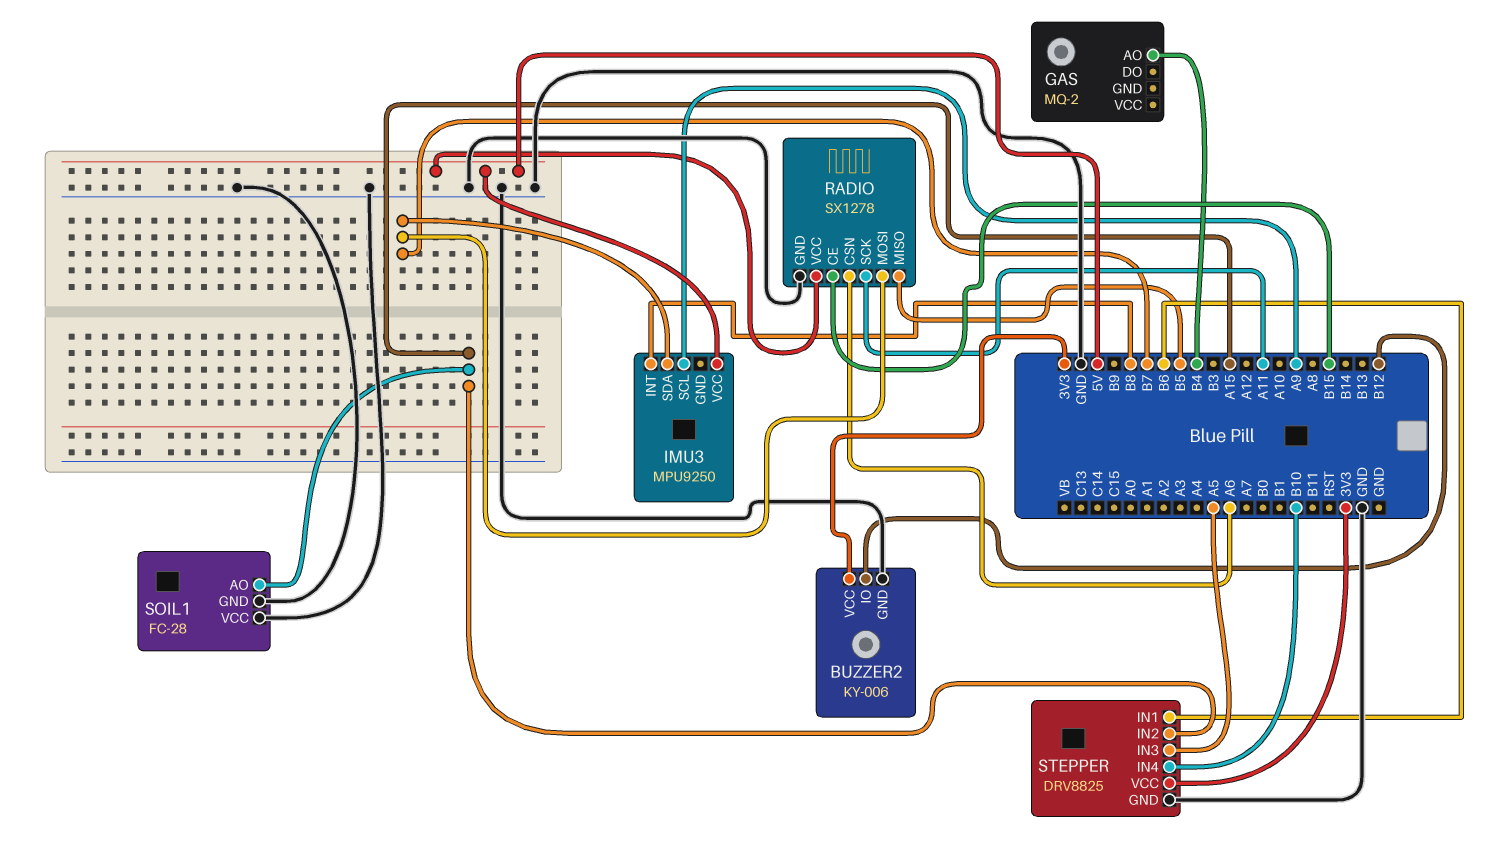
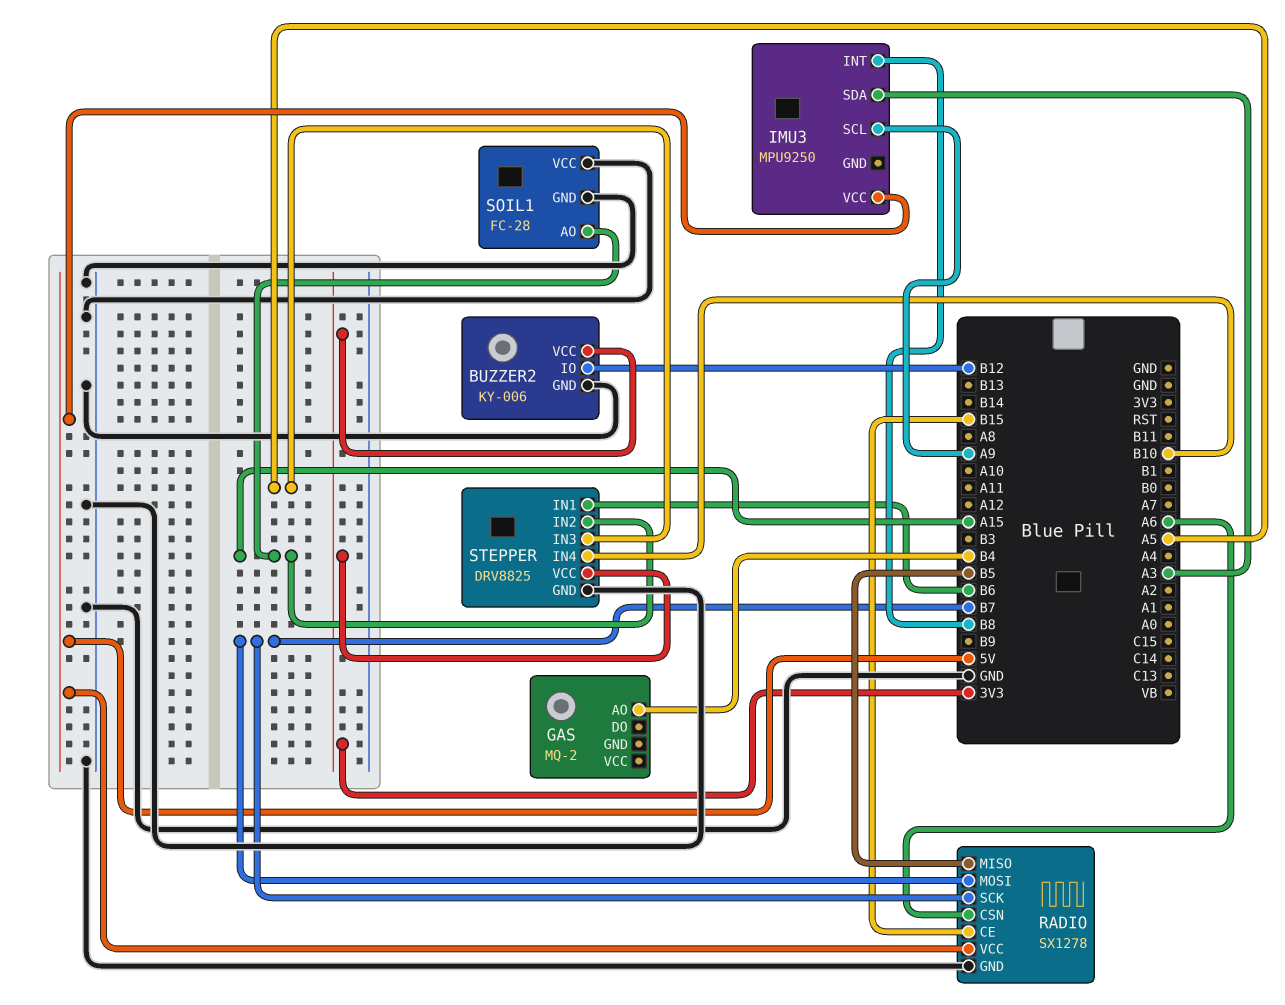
IMU3 pin SDA: B7 -> A3
RADIO pin SCK: A11 -> B7

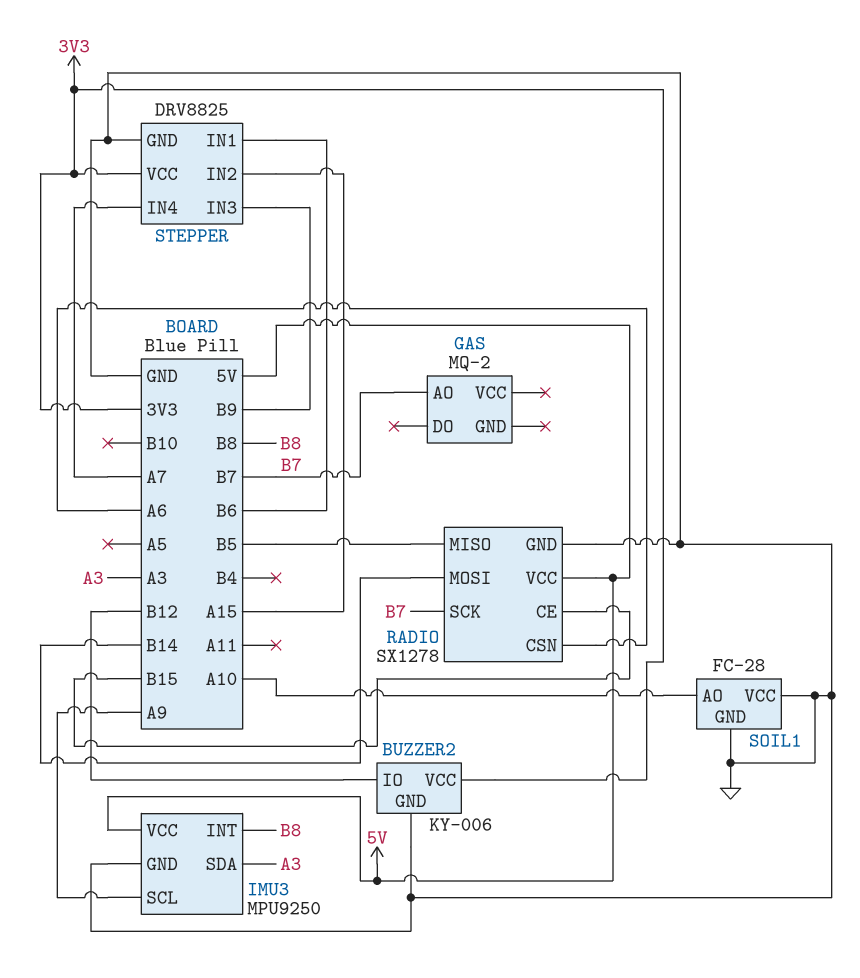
GAS pin AO: B4 -> B7
IMU3 pin GND: none -> GND
RADIO pin MOSI: B7 -> B14
SOIL1 pin AO: A15 -> A10
STEPPER pin IN3: A5 -> B9
STEPPER pin IN4: B10 -> A7

